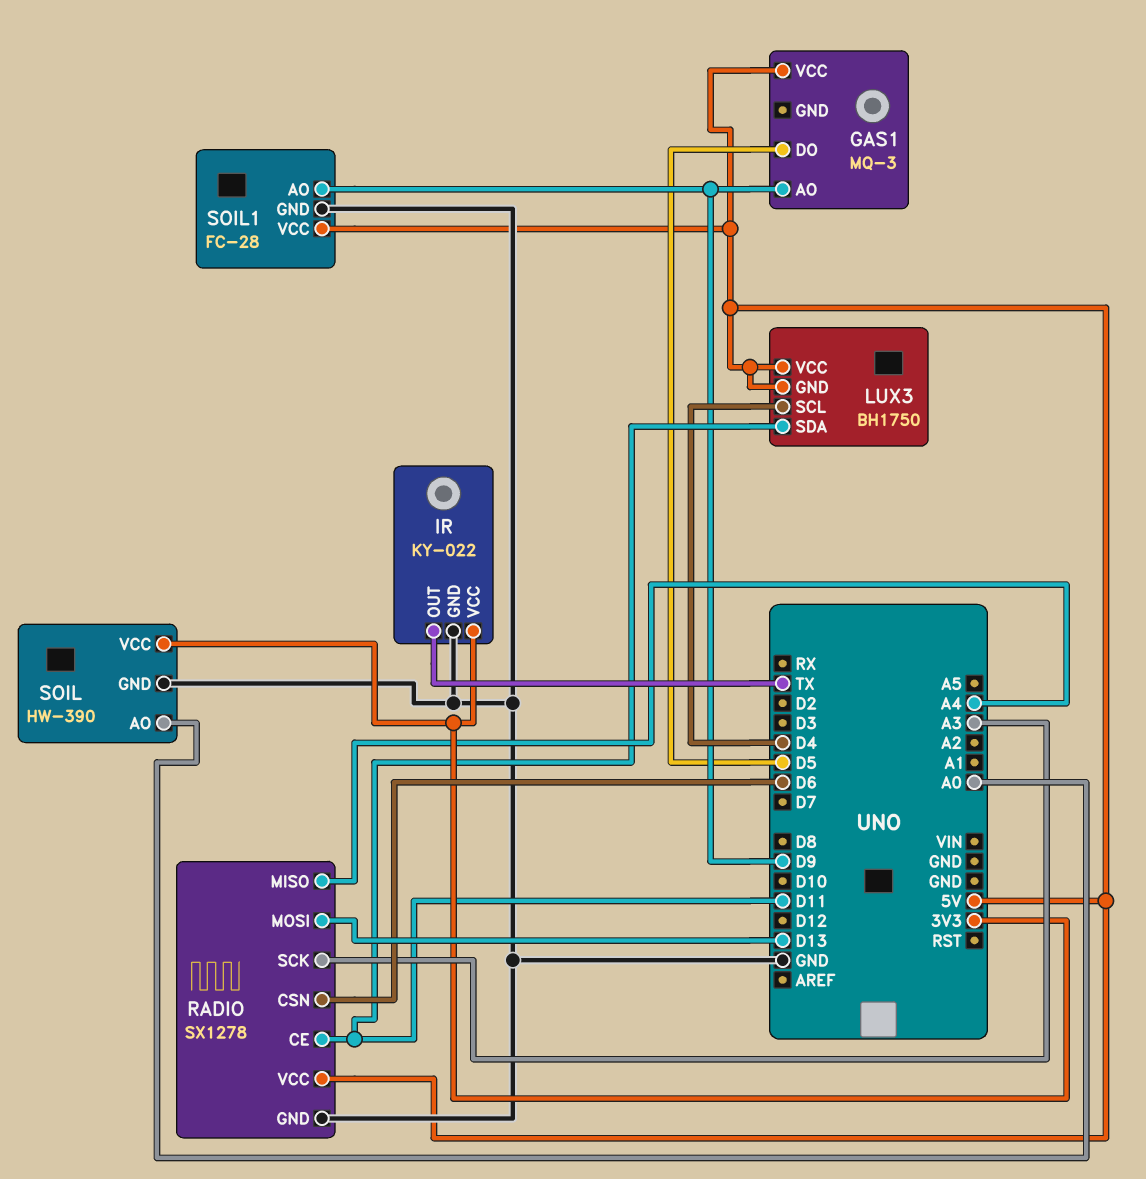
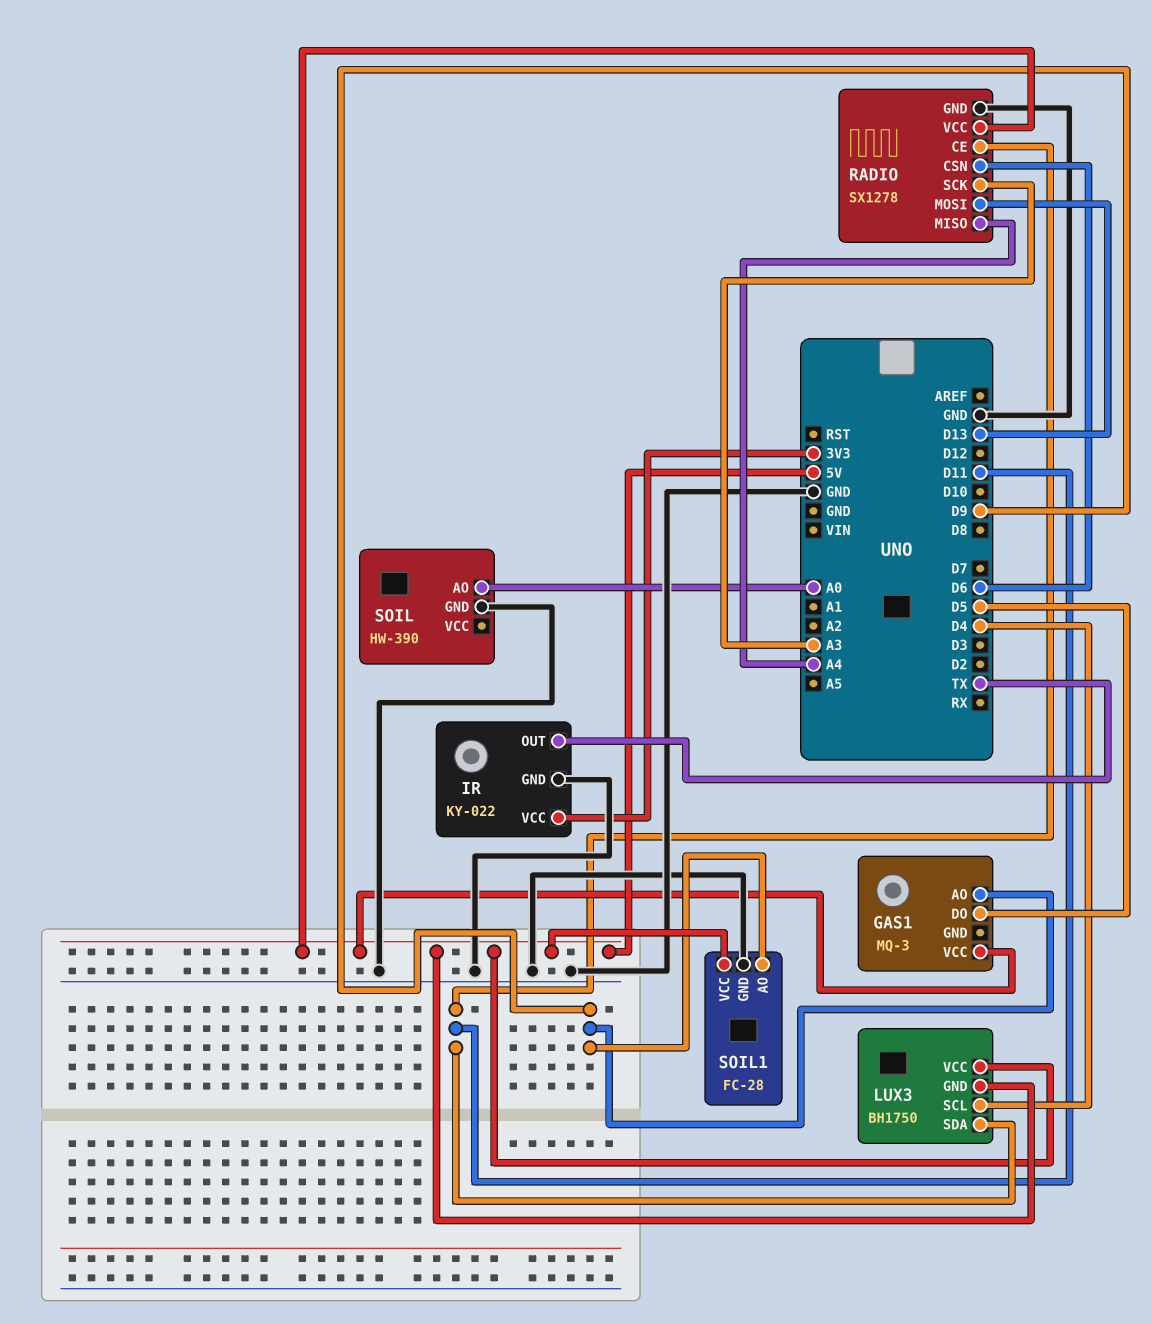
SOIL pin VCC: 3V3 -> none

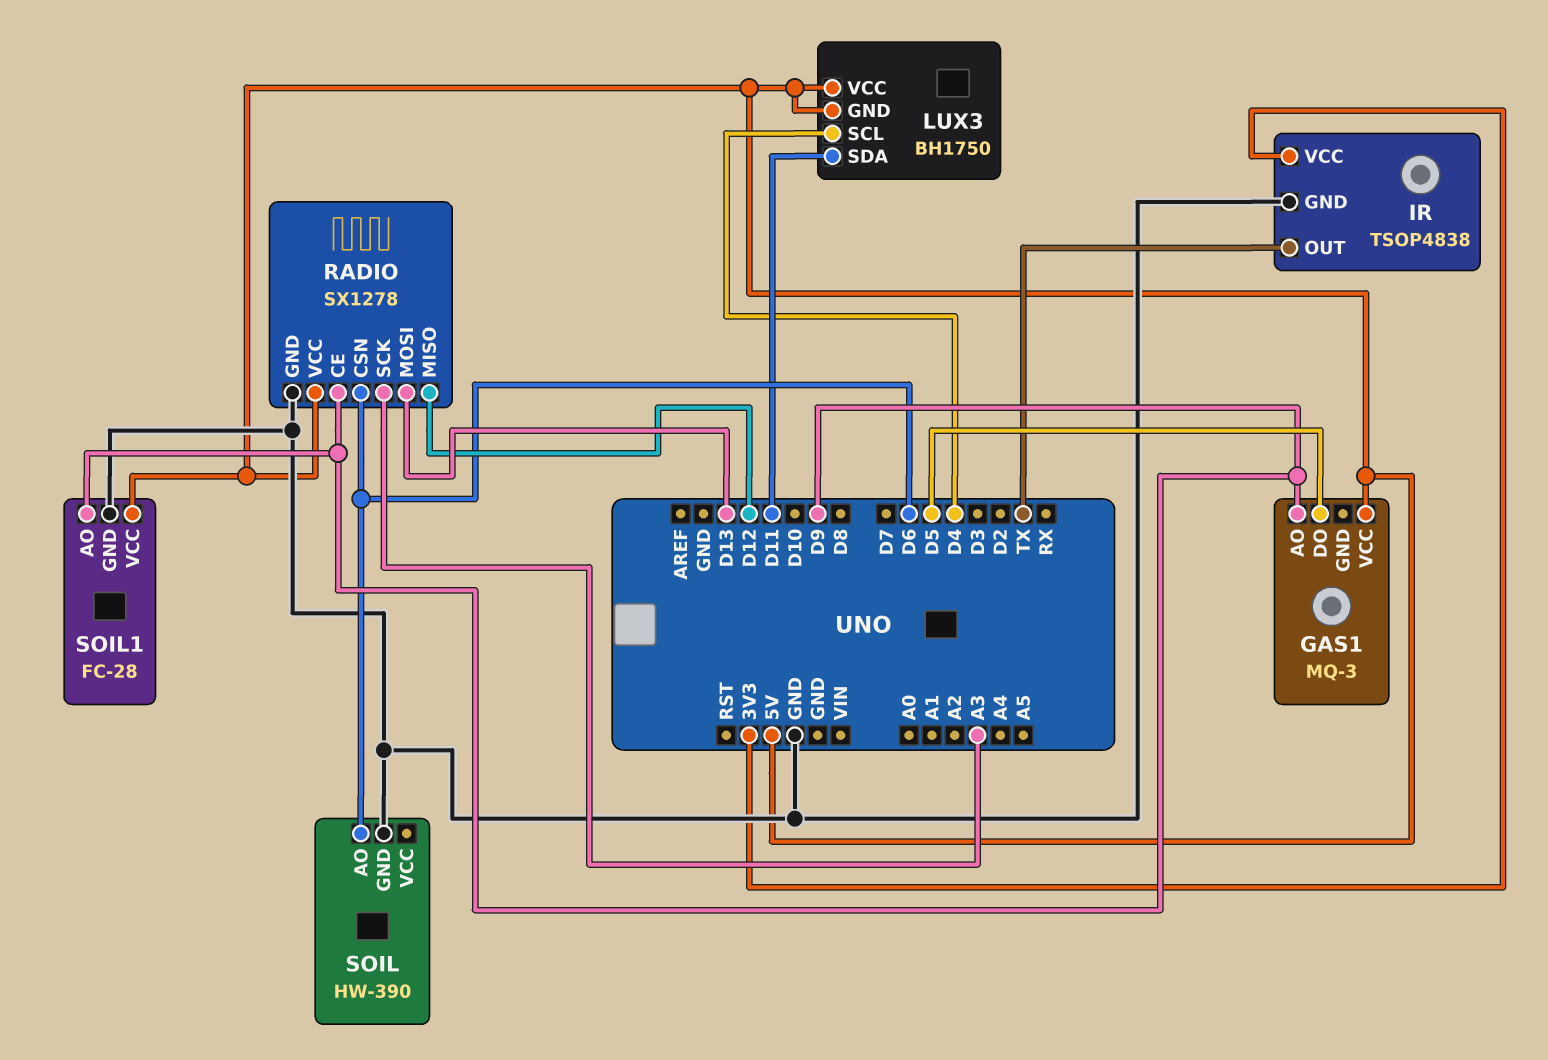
IR: KY-022 -> TSOP4838
RADIO pin CE: D11 -> D9
RADIO pin MISO: A4 -> D12
SOIL pin AO: A0 -> D6

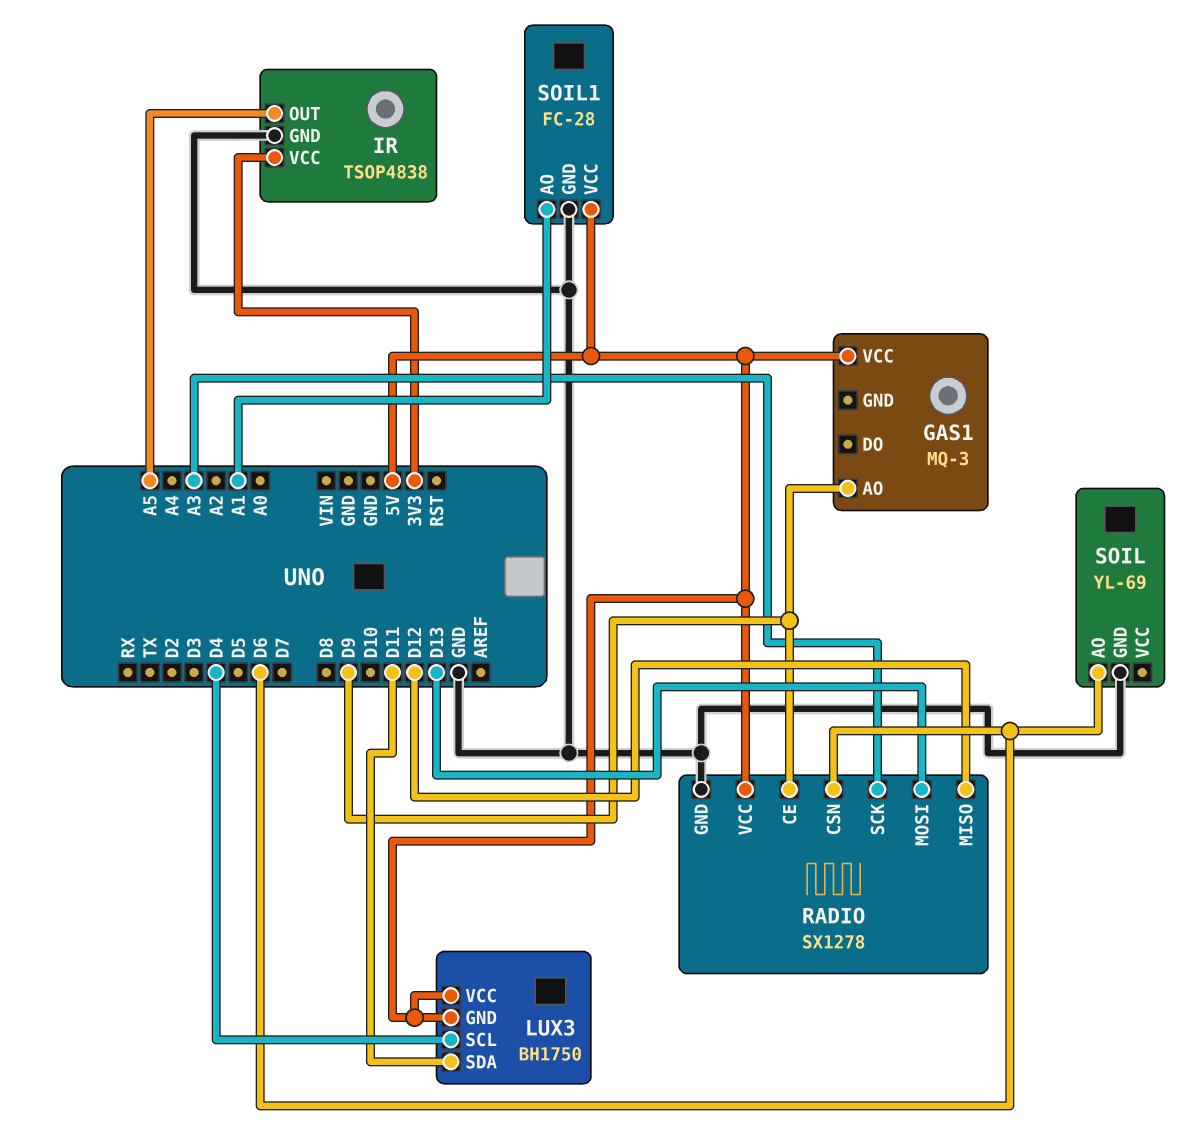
GAS1 pin DO: D5 -> none
IR pin OUT: TX -> A5
SOIL: HW-390 -> YL-69
SOIL1 pin AO: D9 -> A1

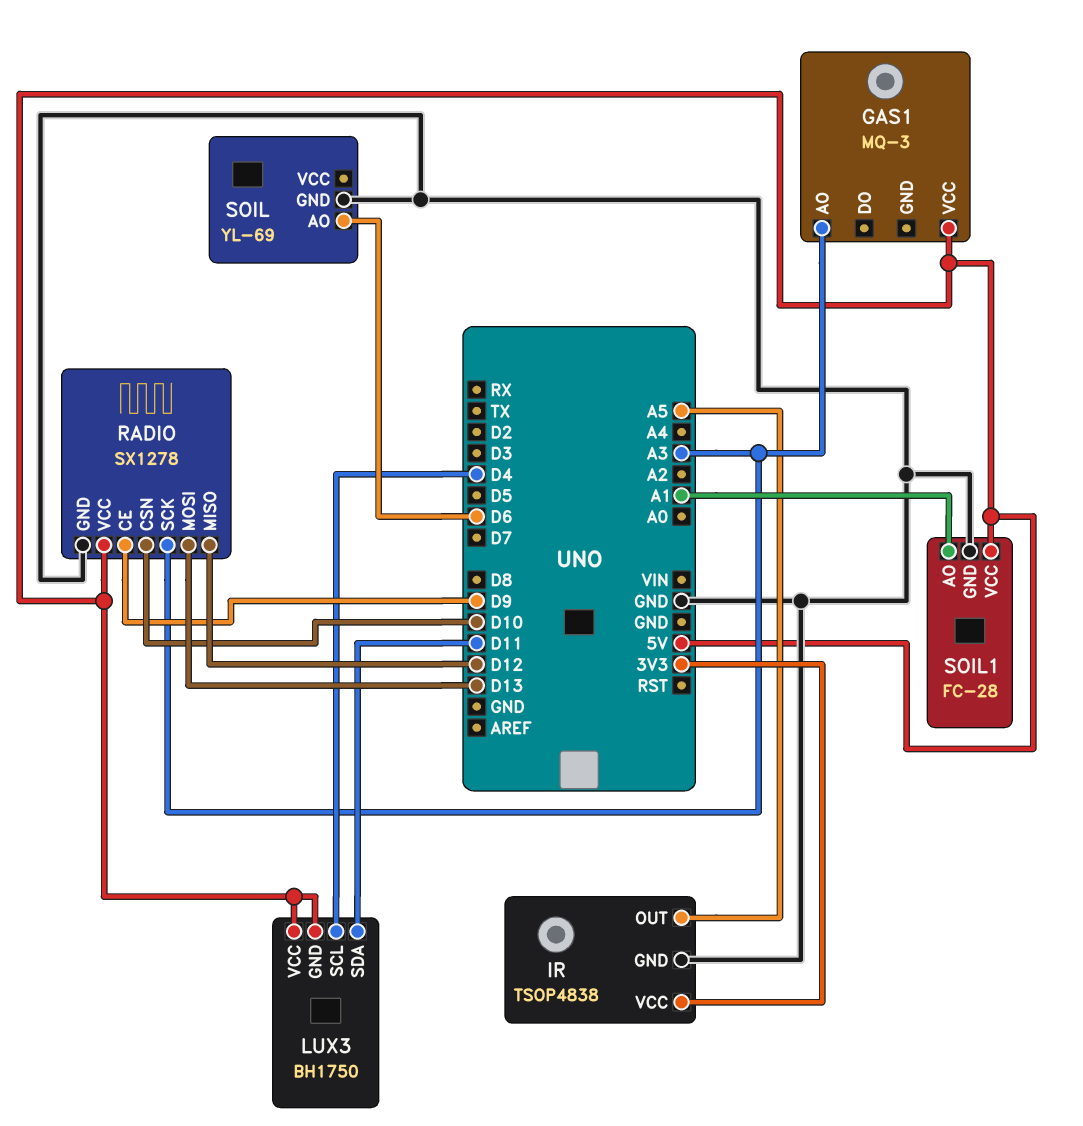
GAS1 pin AO: D9 -> A3
RADIO pin CSN: D6 -> D10

